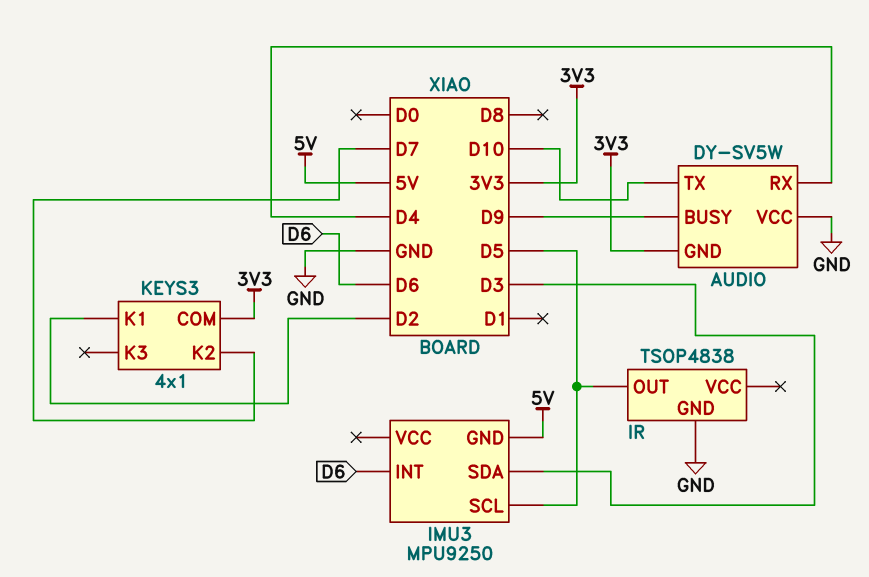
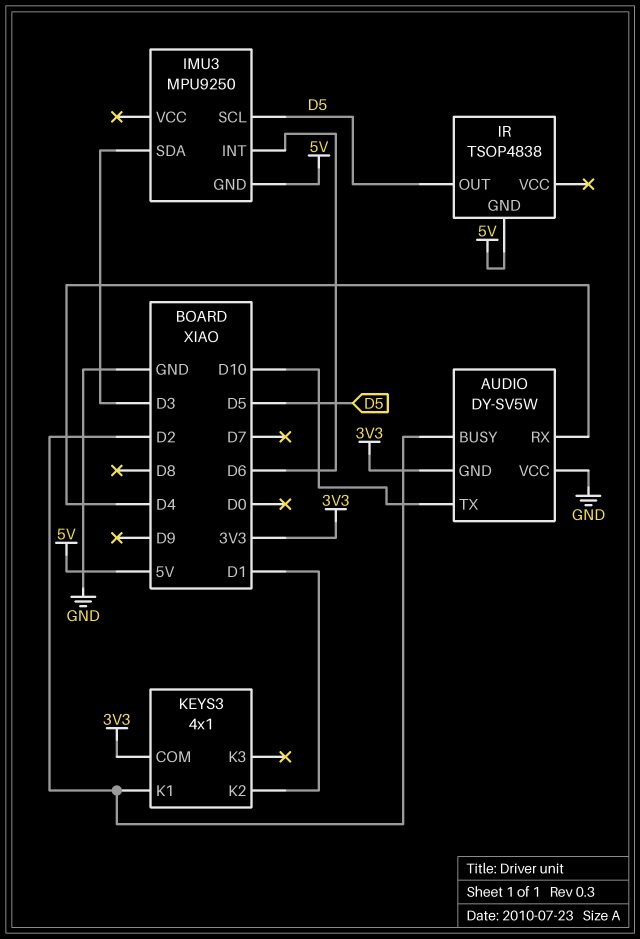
AUDIO pin BUSY: D9 -> D2
IR pin GND: GND -> 5V
KEYS3 pin K2: D7 -> D1

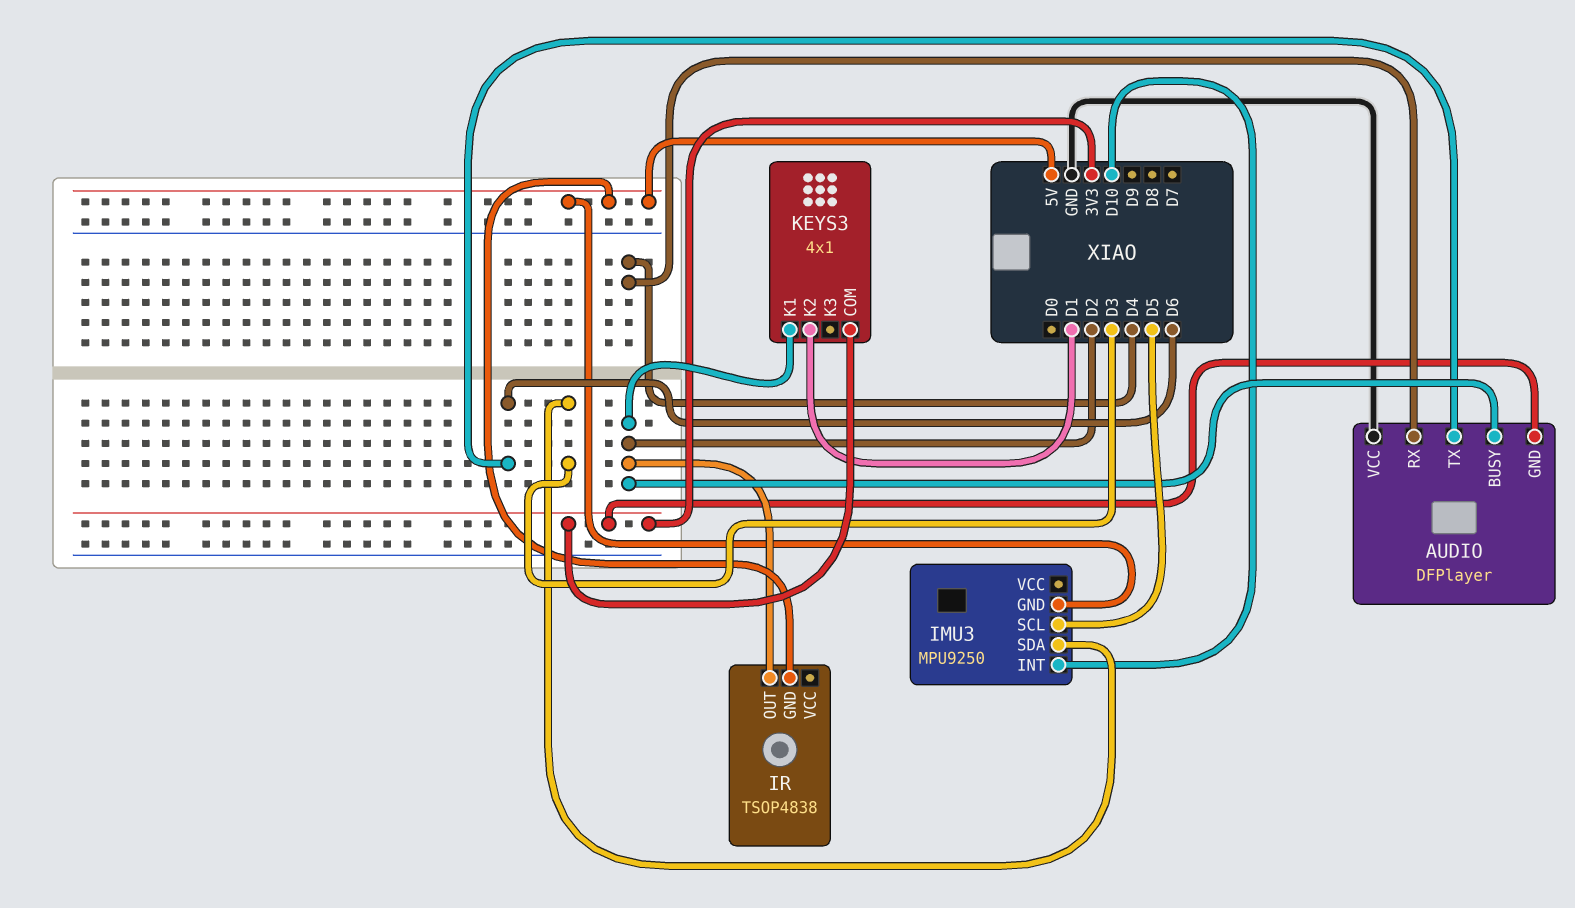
AUDIO: DY-SV5W -> DFPlayer
AUDIO pin TX: D10 -> D6
IMU3 pin INT: D6 -> D10
IR pin OUT: D5 -> D2

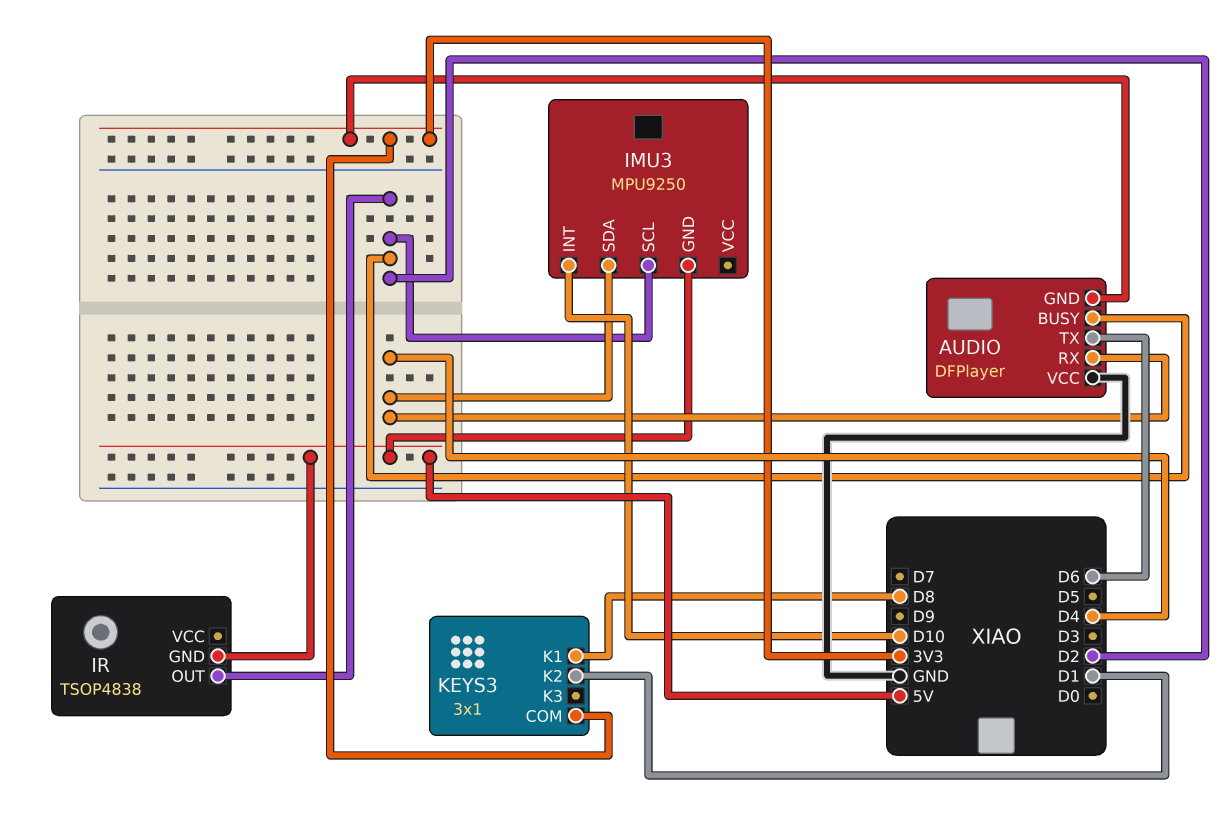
IMU3 pin SCL: D5 -> D2
IMU3 pin SDA: D3 -> D4
KEYS3: 4x1 -> 3x1
KEYS3 pin K1: D2 -> D8

